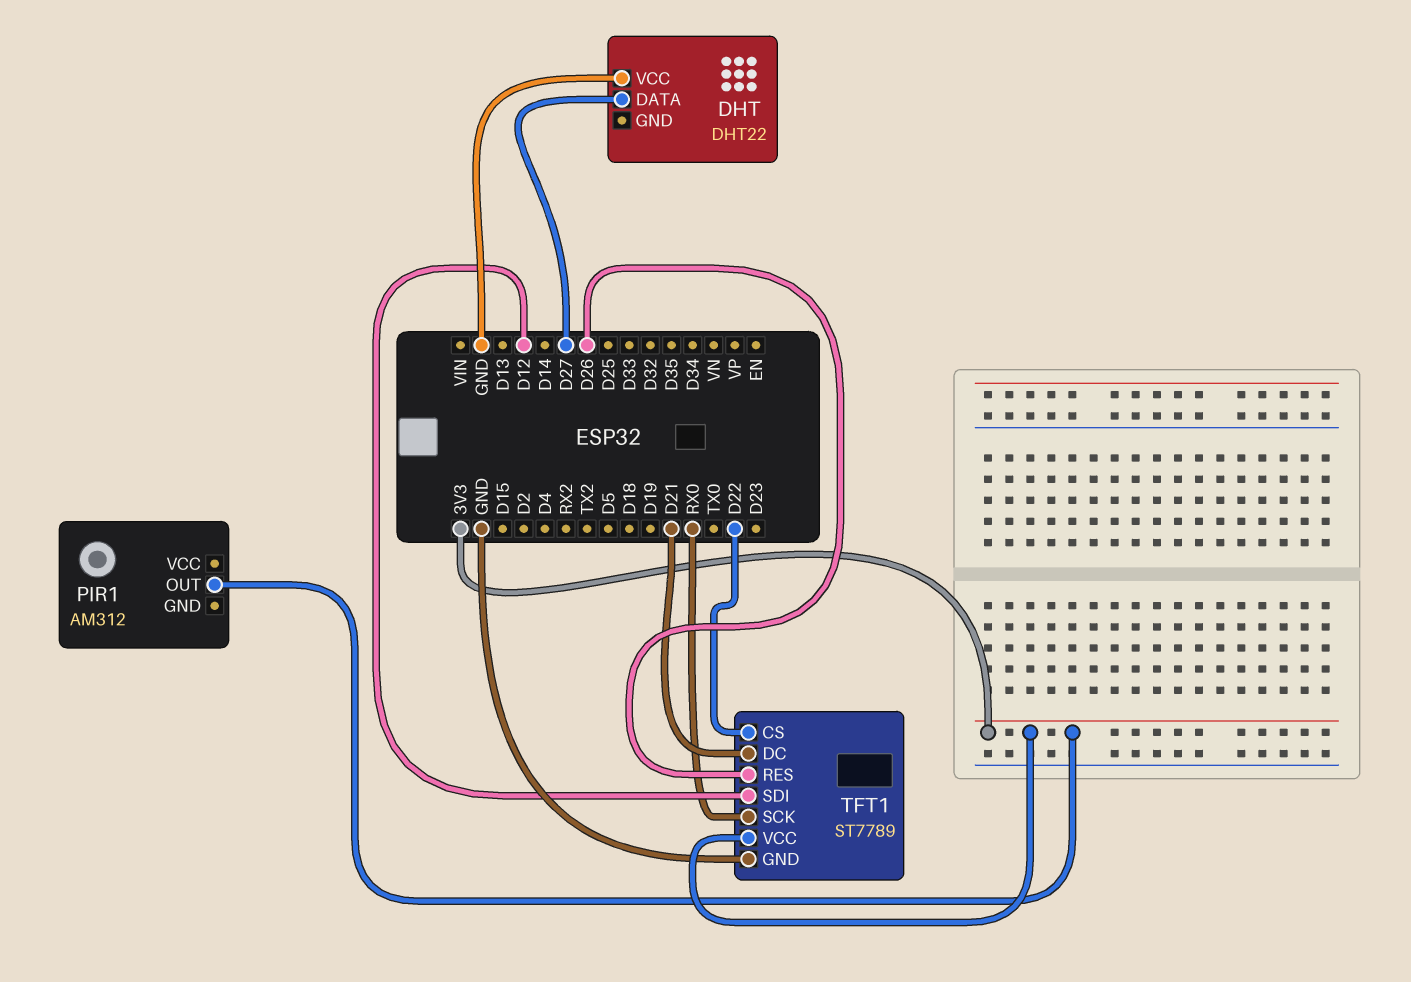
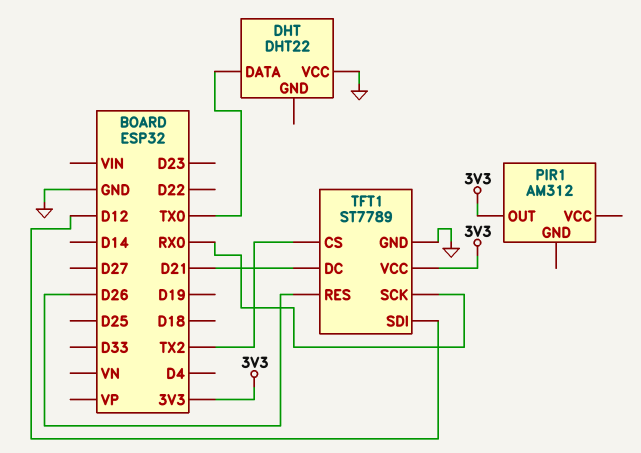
DHT pin DATA: D27 -> TX0
TFT1 pin CS: D22 -> TX2

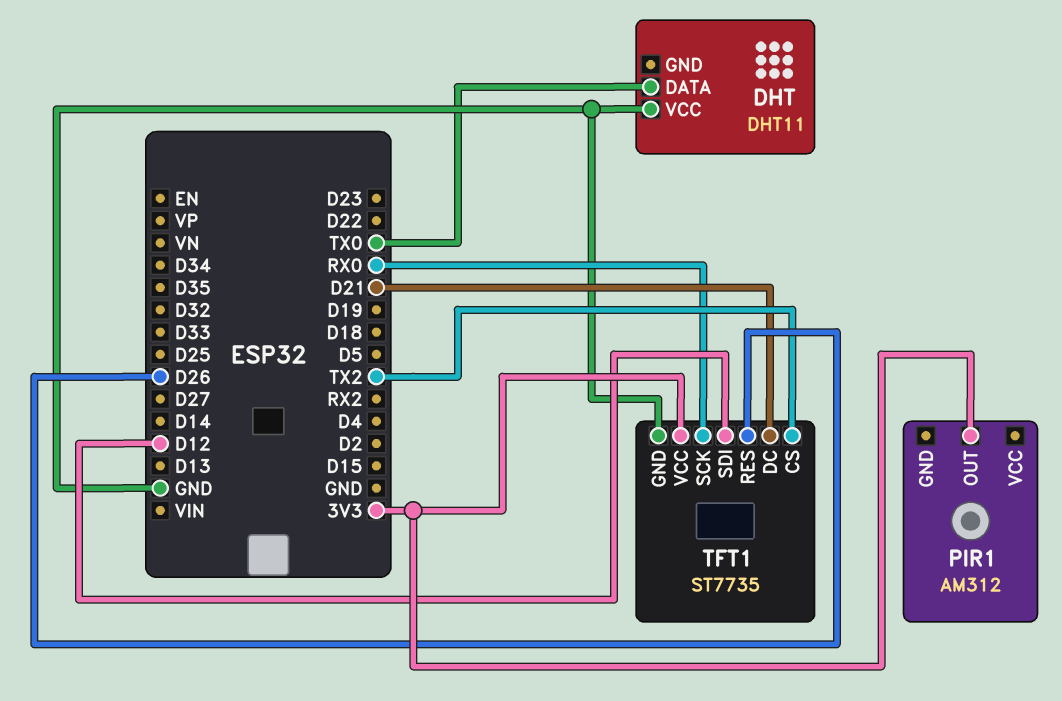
DHT: DHT22 -> DHT11
TFT1: ST7789 -> ST7735

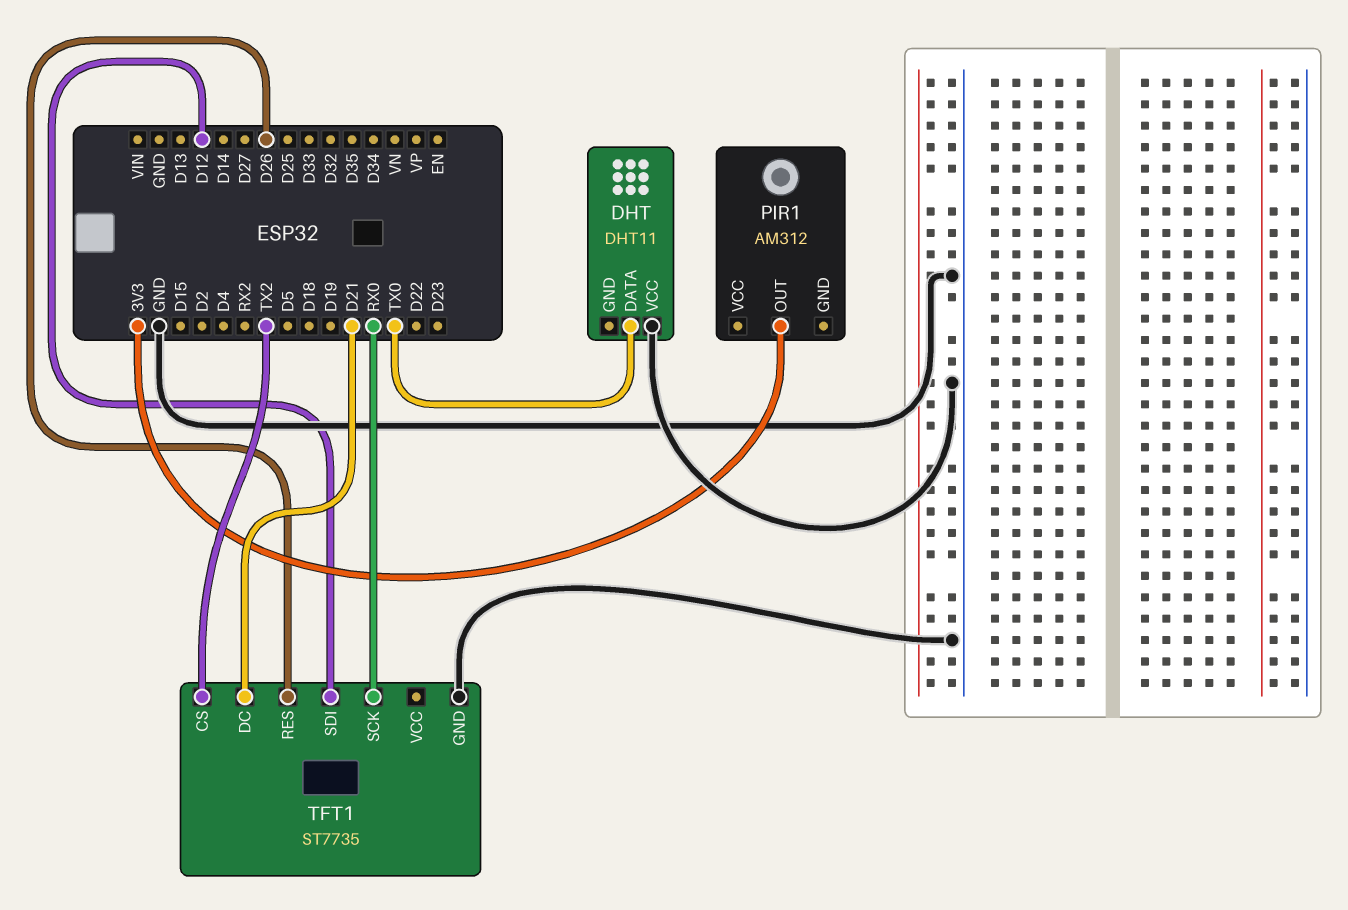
TFT1 pin VCC: 3V3 -> none

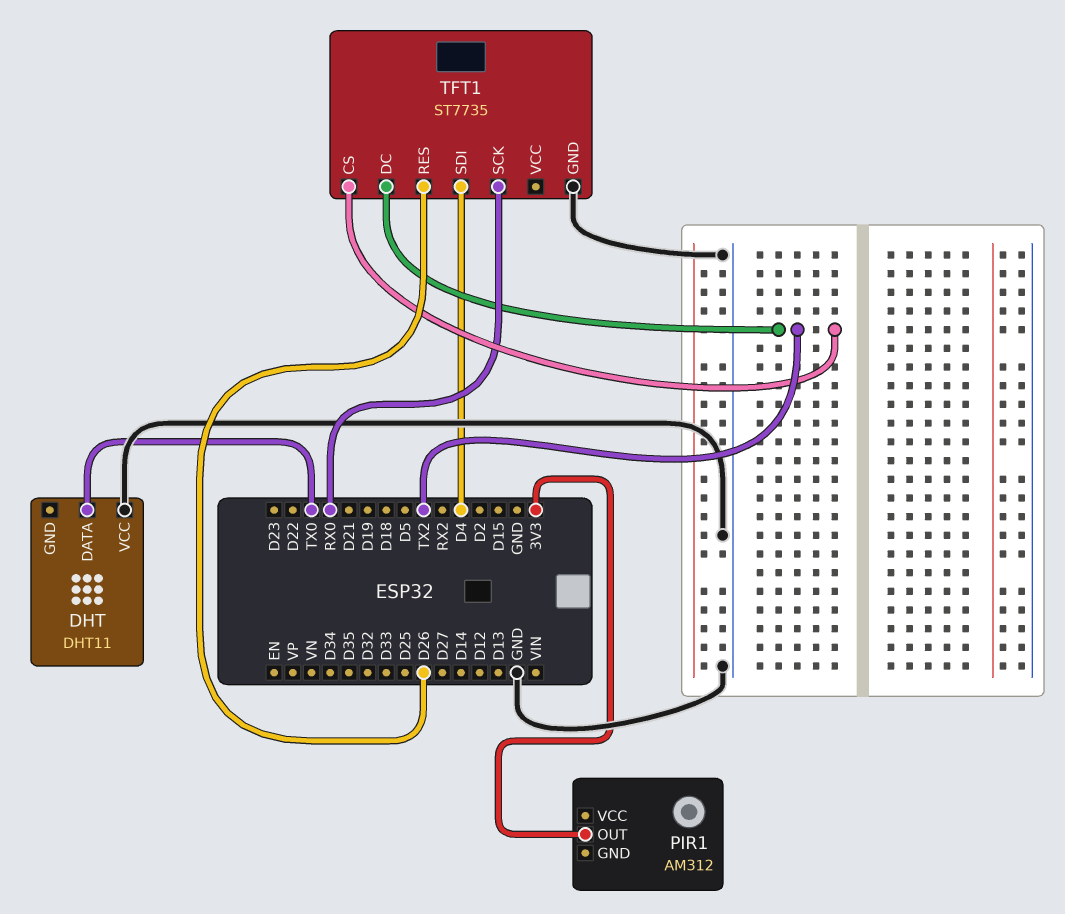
TFT1 pin DC: D21 -> TX2
TFT1 pin SDI: D12 -> D4

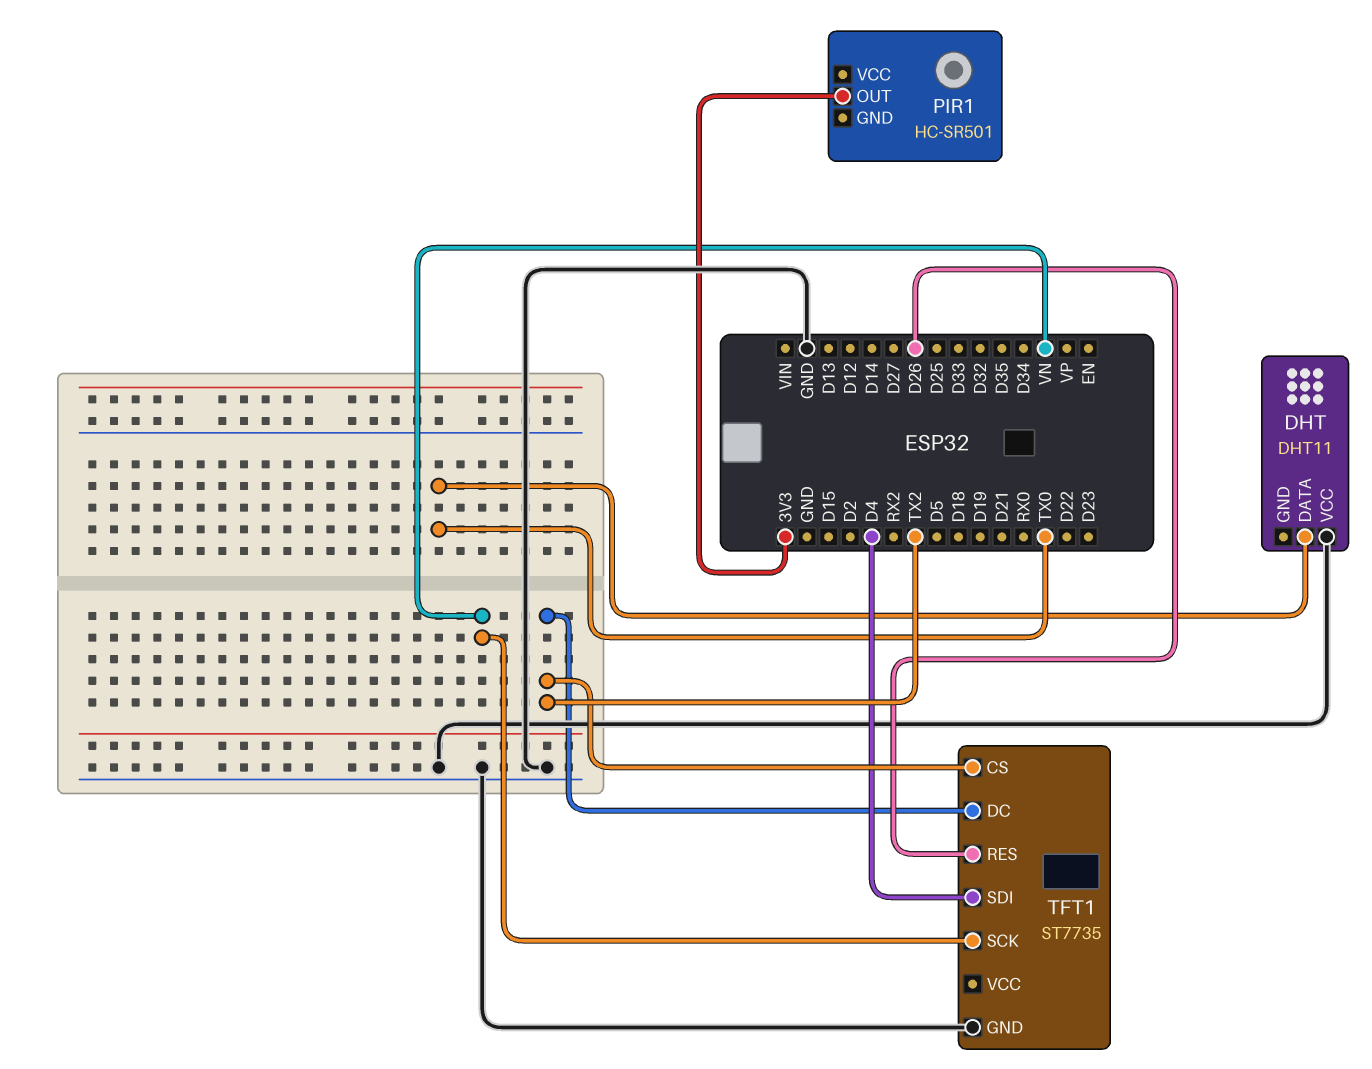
PIR1: AM312 -> HC-SR501
TFT1 pin SCK: RX0 -> VN

